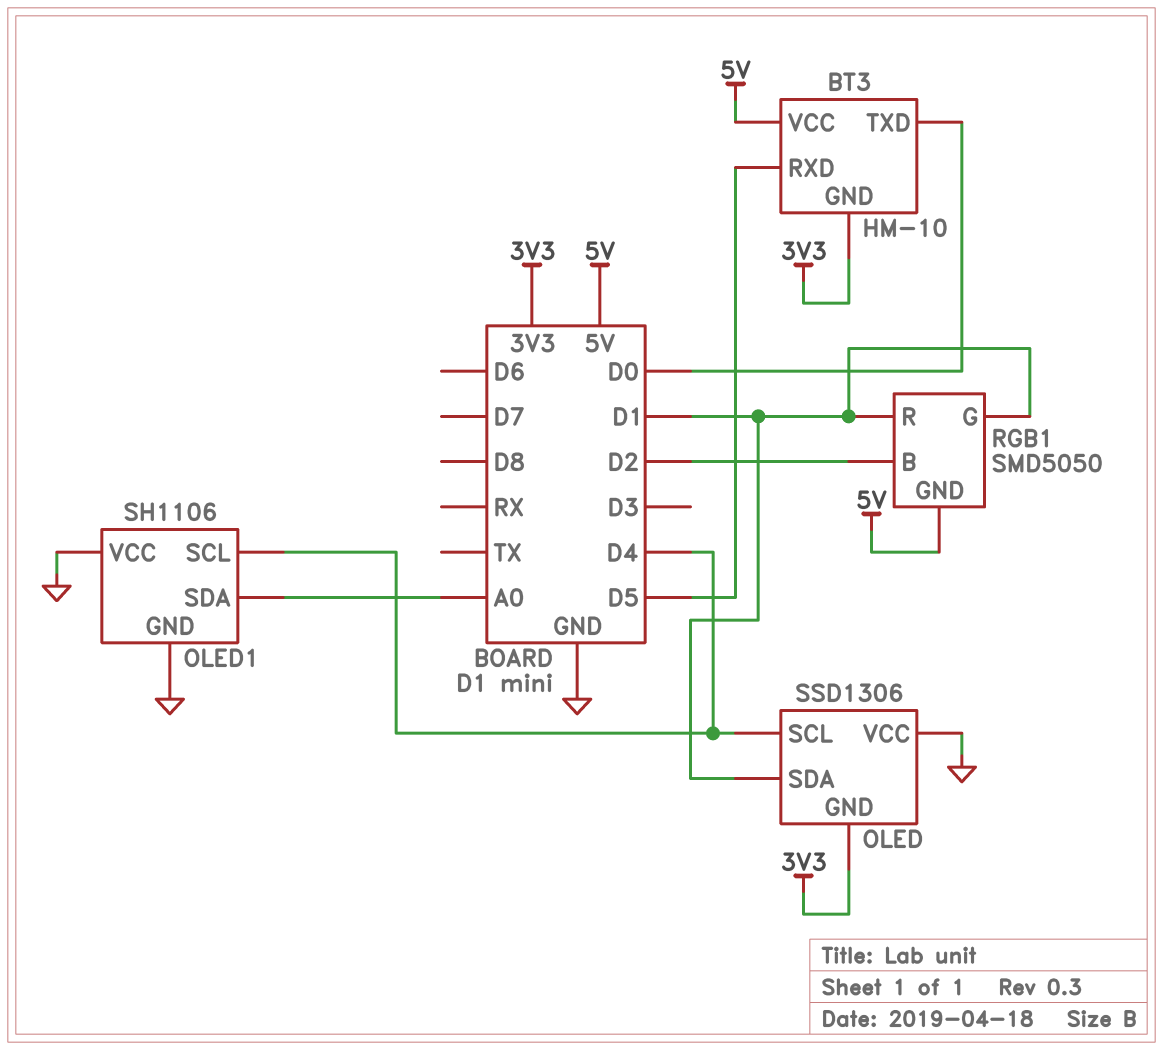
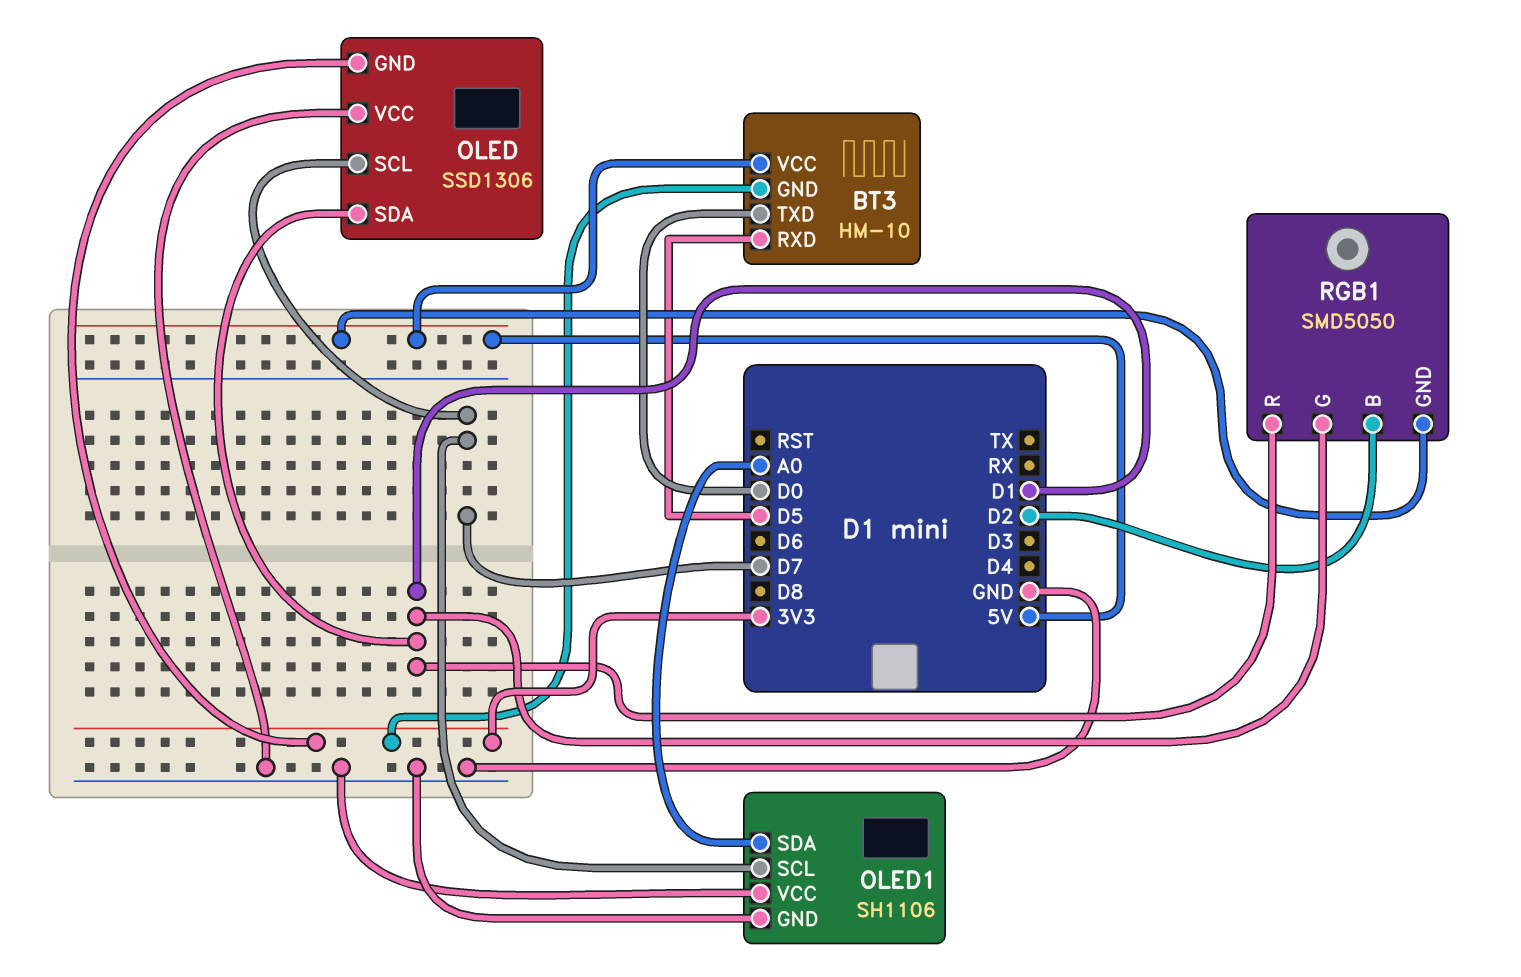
OLED pin SCL: D4 -> D7
OLED1 pin SCL: D4 -> D7

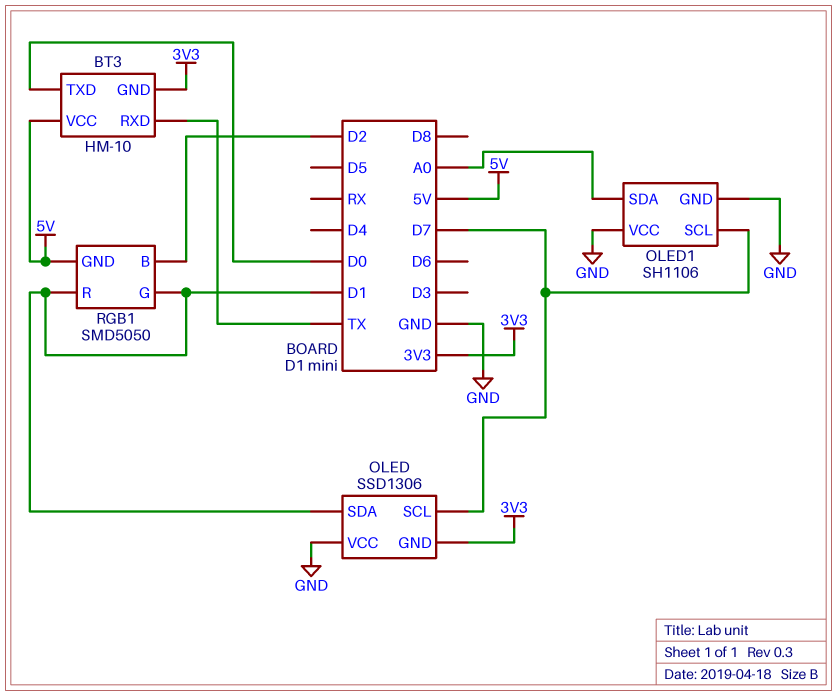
BT3 pin RXD: D5 -> TX

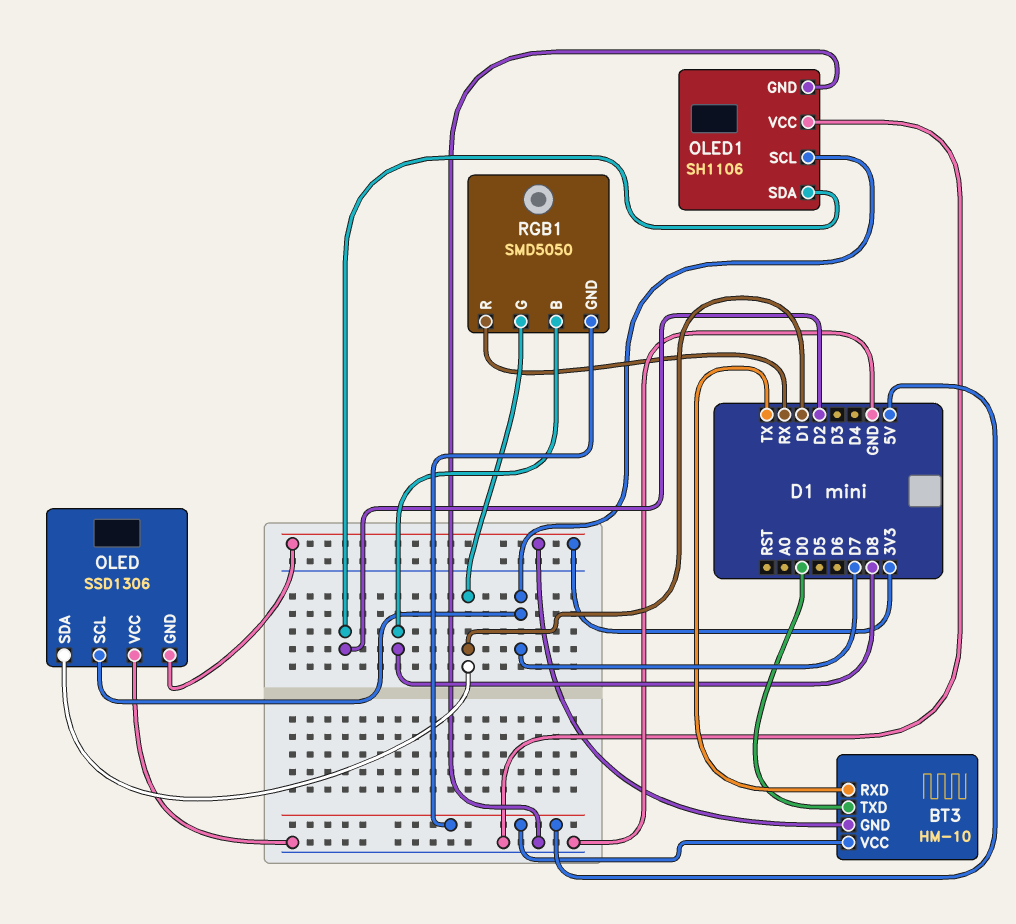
OLED1 pin SDA: A0 -> D2
RGB1 pin B: D2 -> D8
RGB1 pin R: D1 -> RX

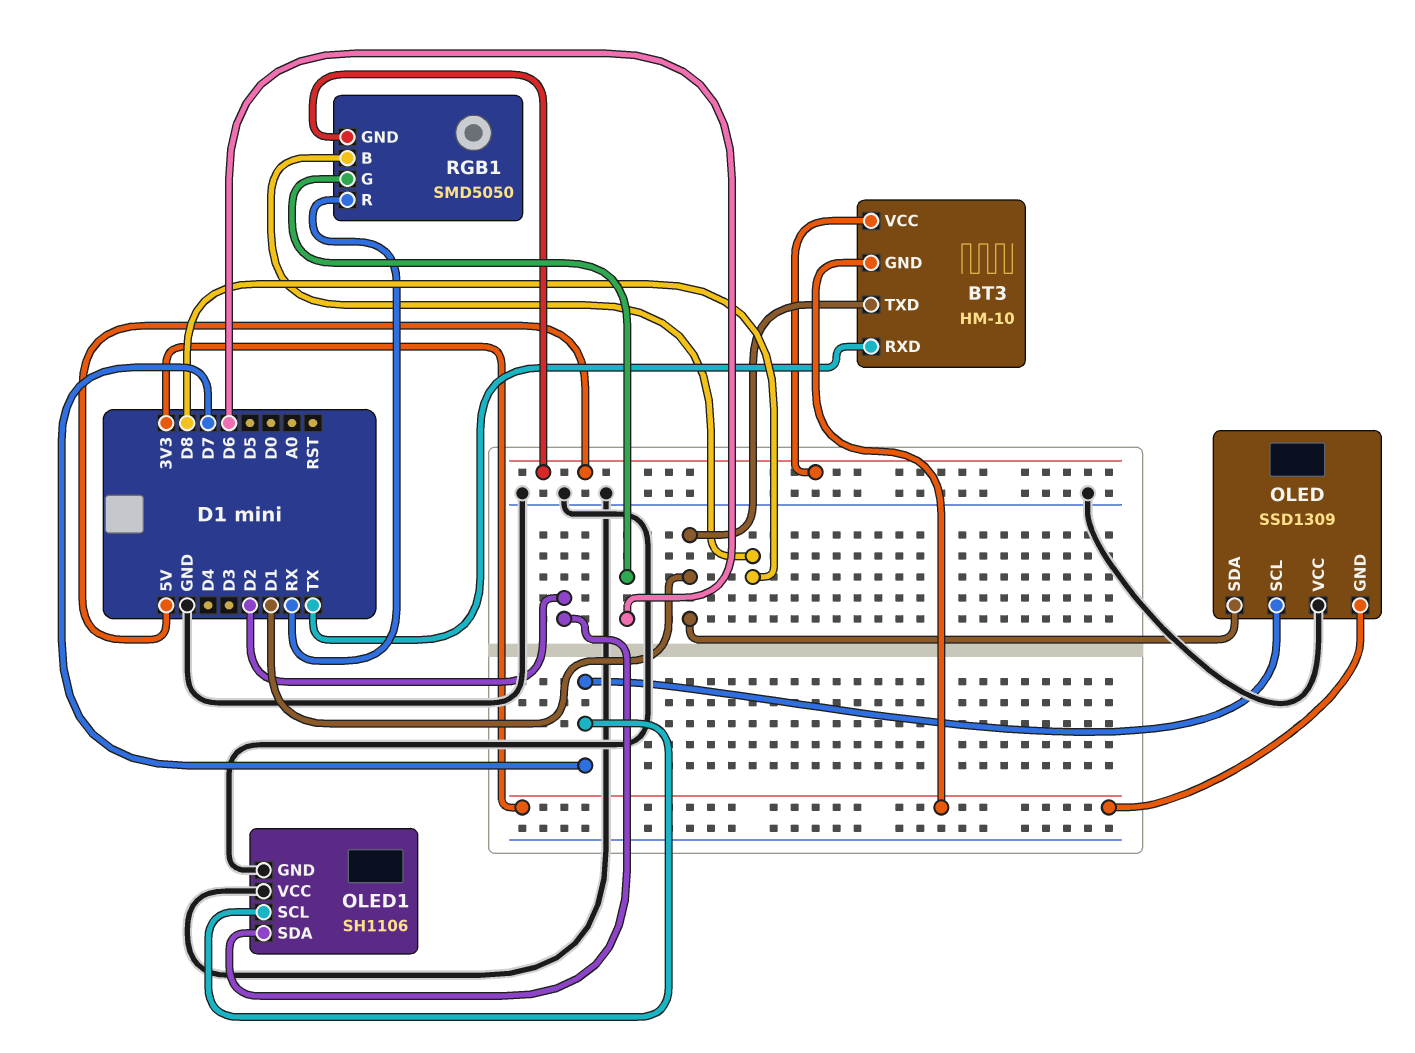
BT3 pin TXD: D0 -> D1
OLED: SSD1306 -> SSD1309
RGB1 pin G: D1 -> D6

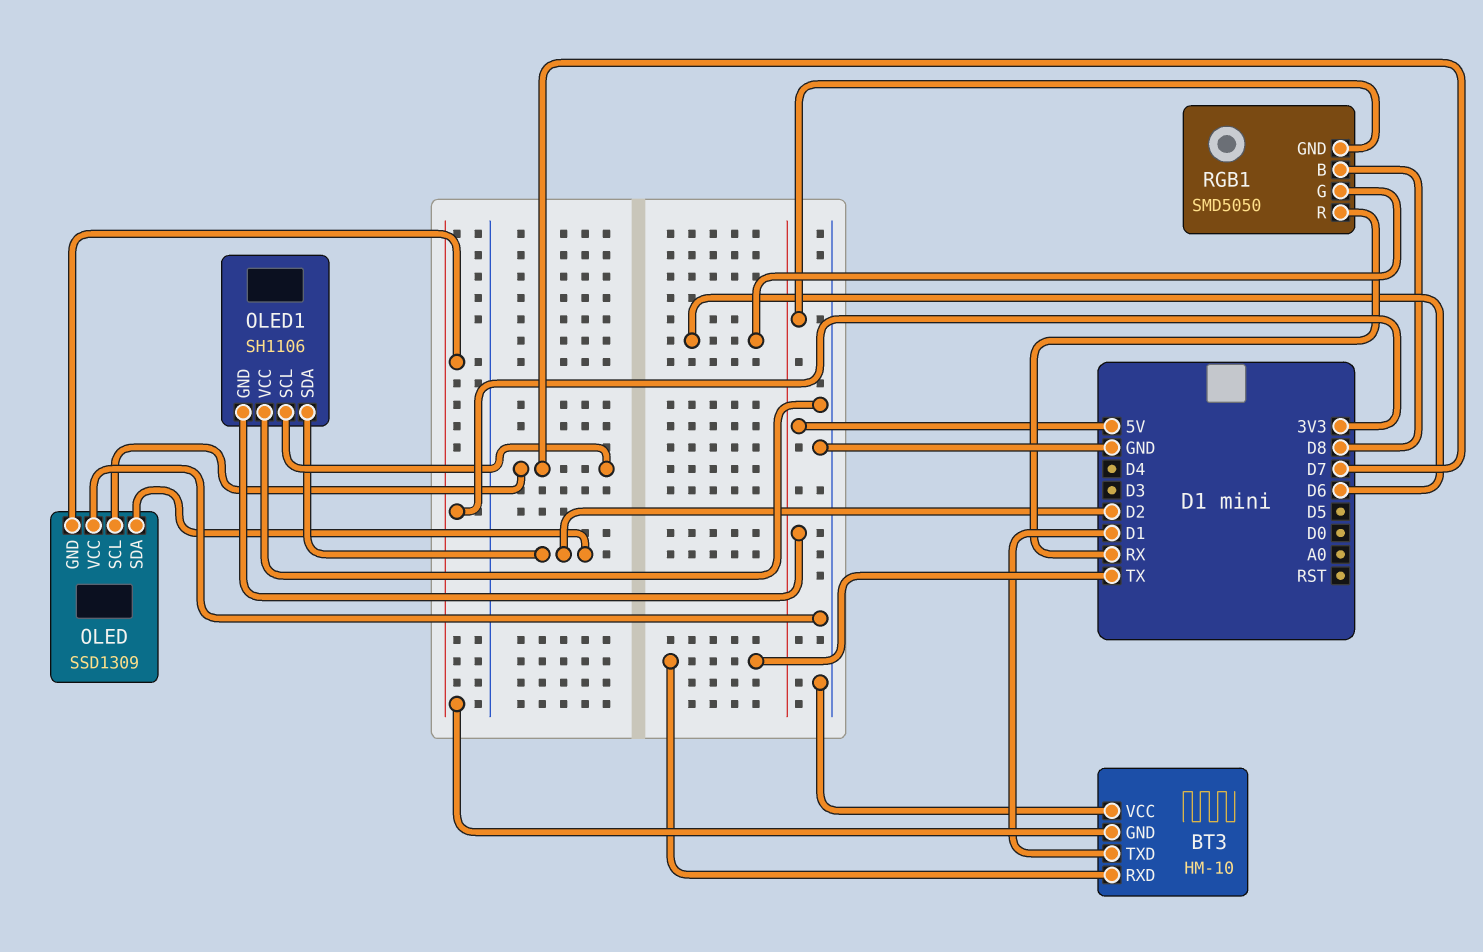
BT3 pin VCC: 5V -> GND
OLED pin SDA: D1 -> D2
OLED1 pin GND: GND -> 5V

